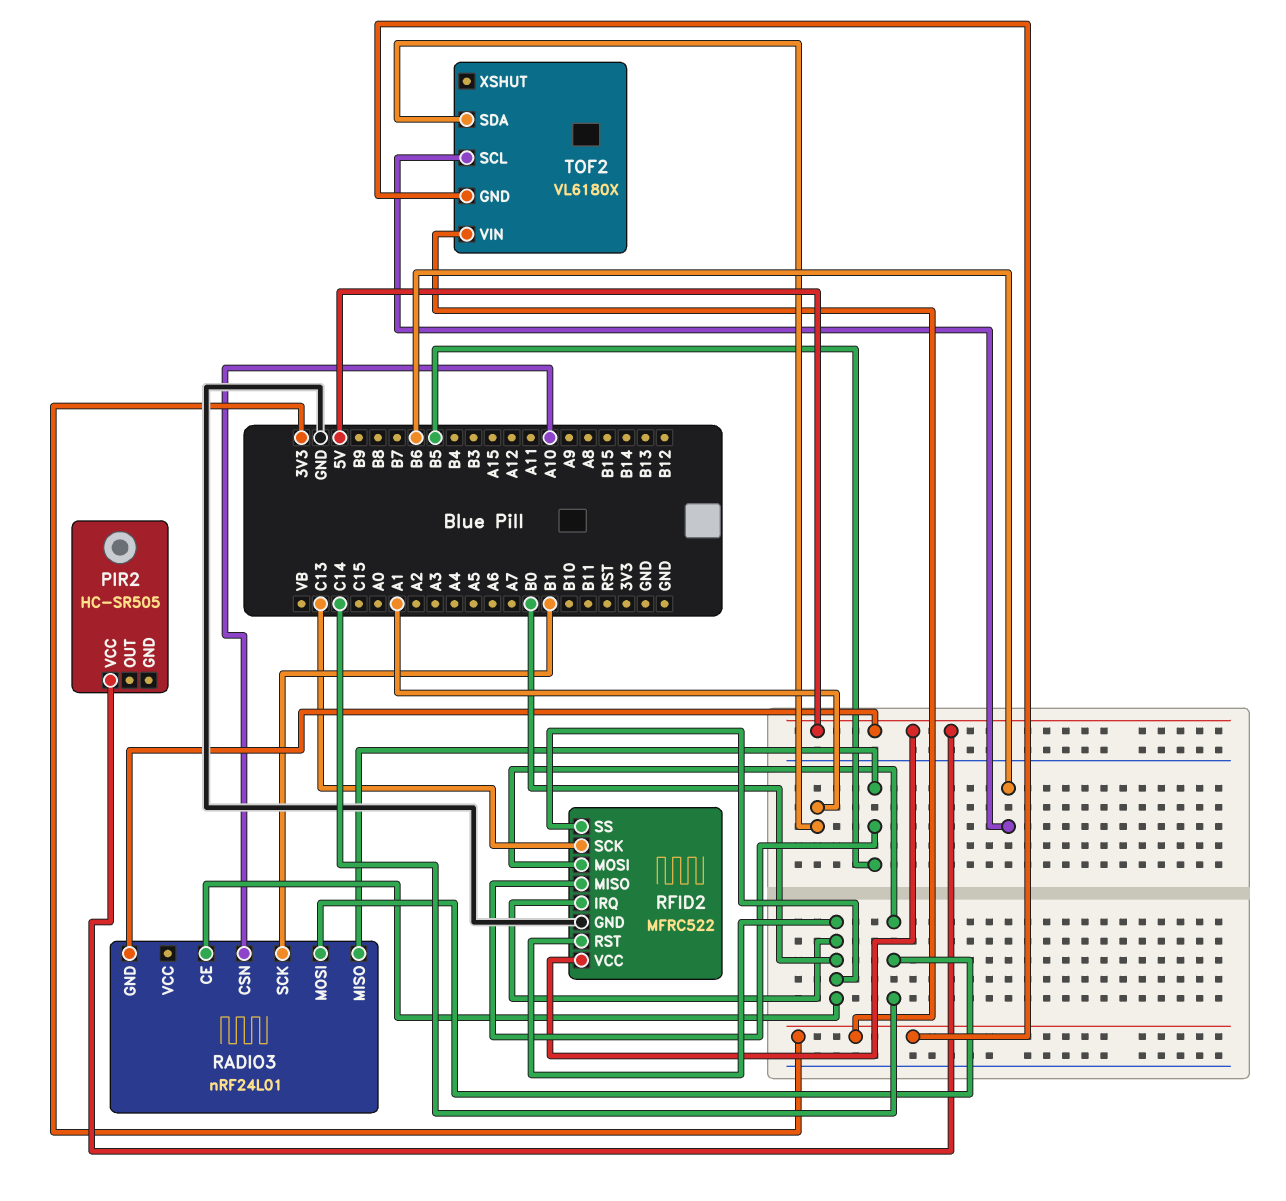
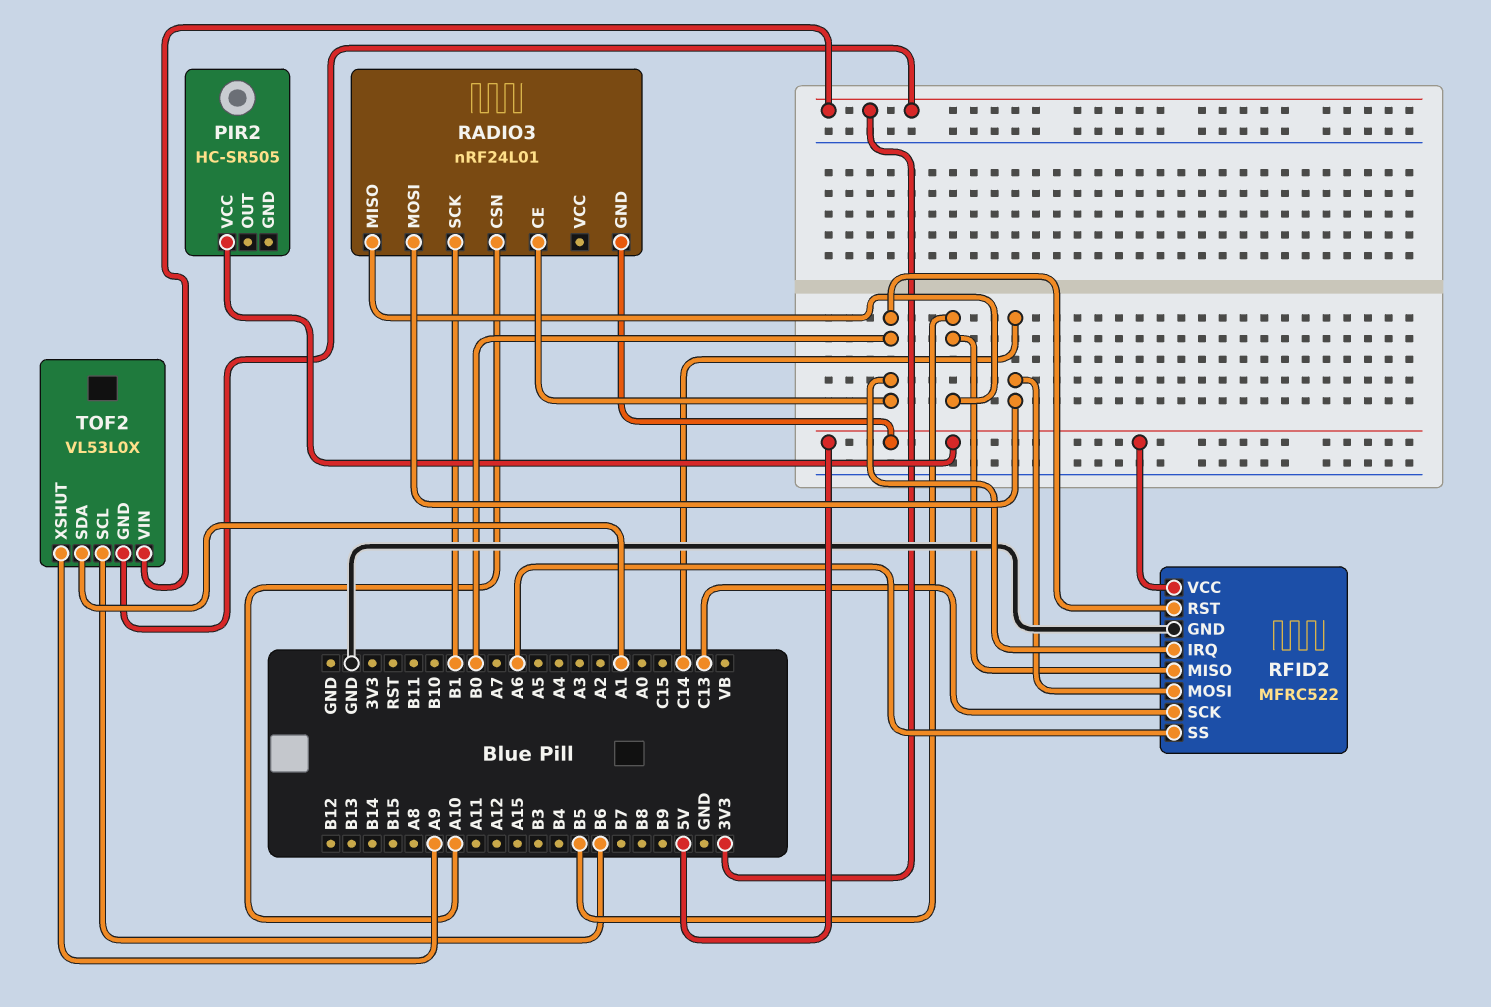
RFID2 pin SS: B0 -> A6
TOF2: VL6180X -> VL53L0X
TOF2 pin XSHUT: none -> A9

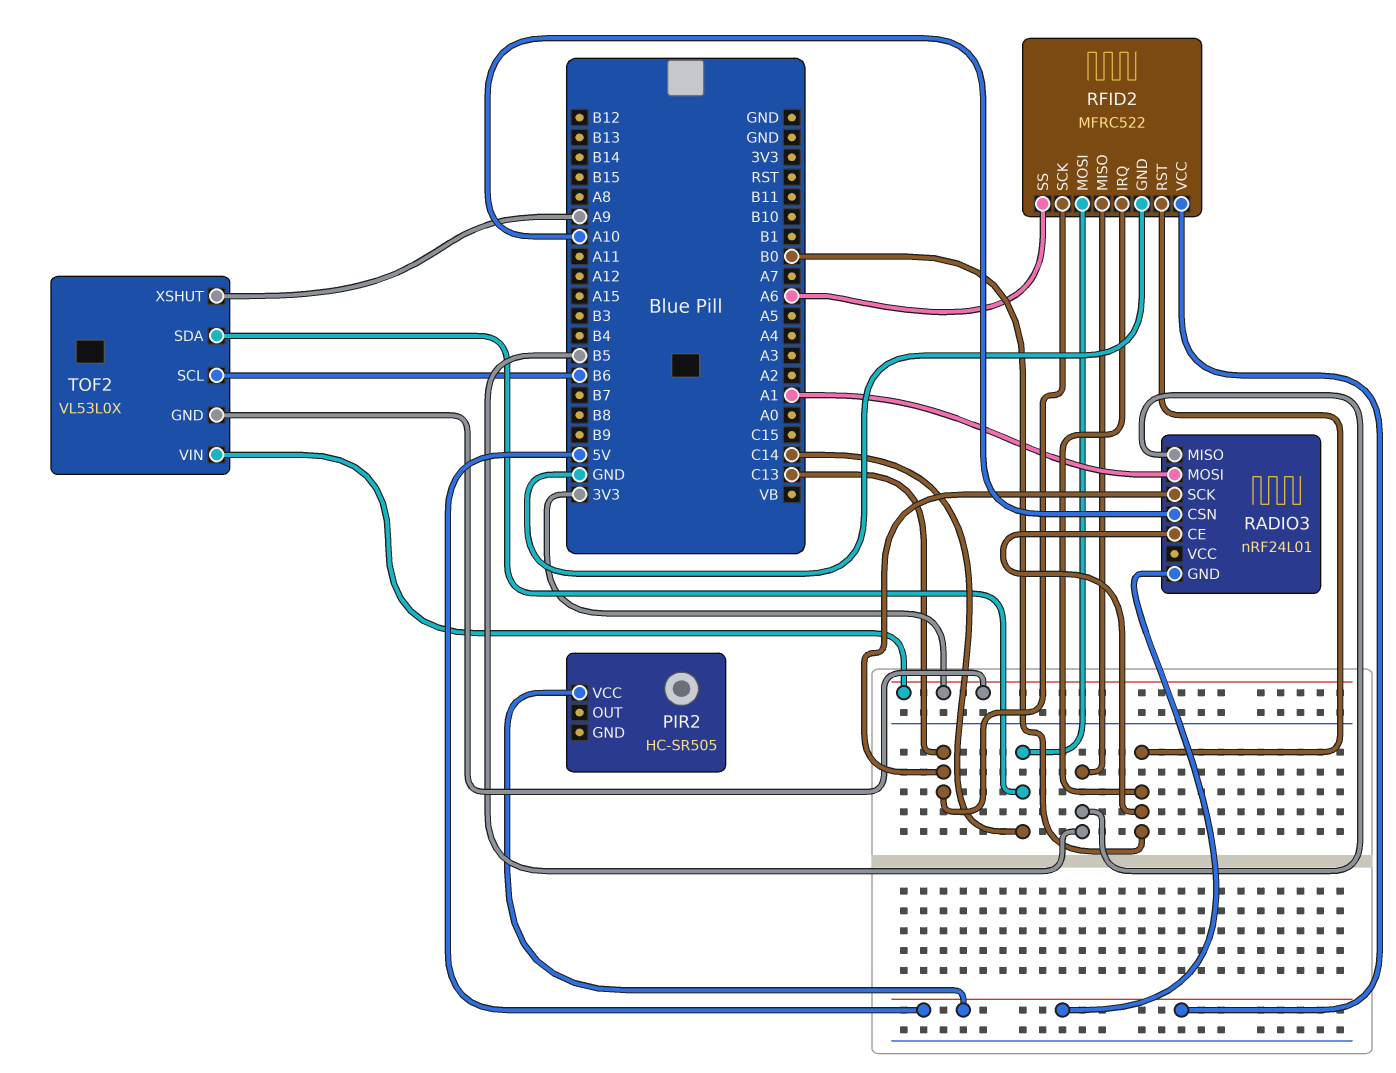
RADIO3 pin MOSI: C14 -> A1
RADIO3 pin SCK: B1 -> C13
TOF2 pin SDA: A1 -> C14

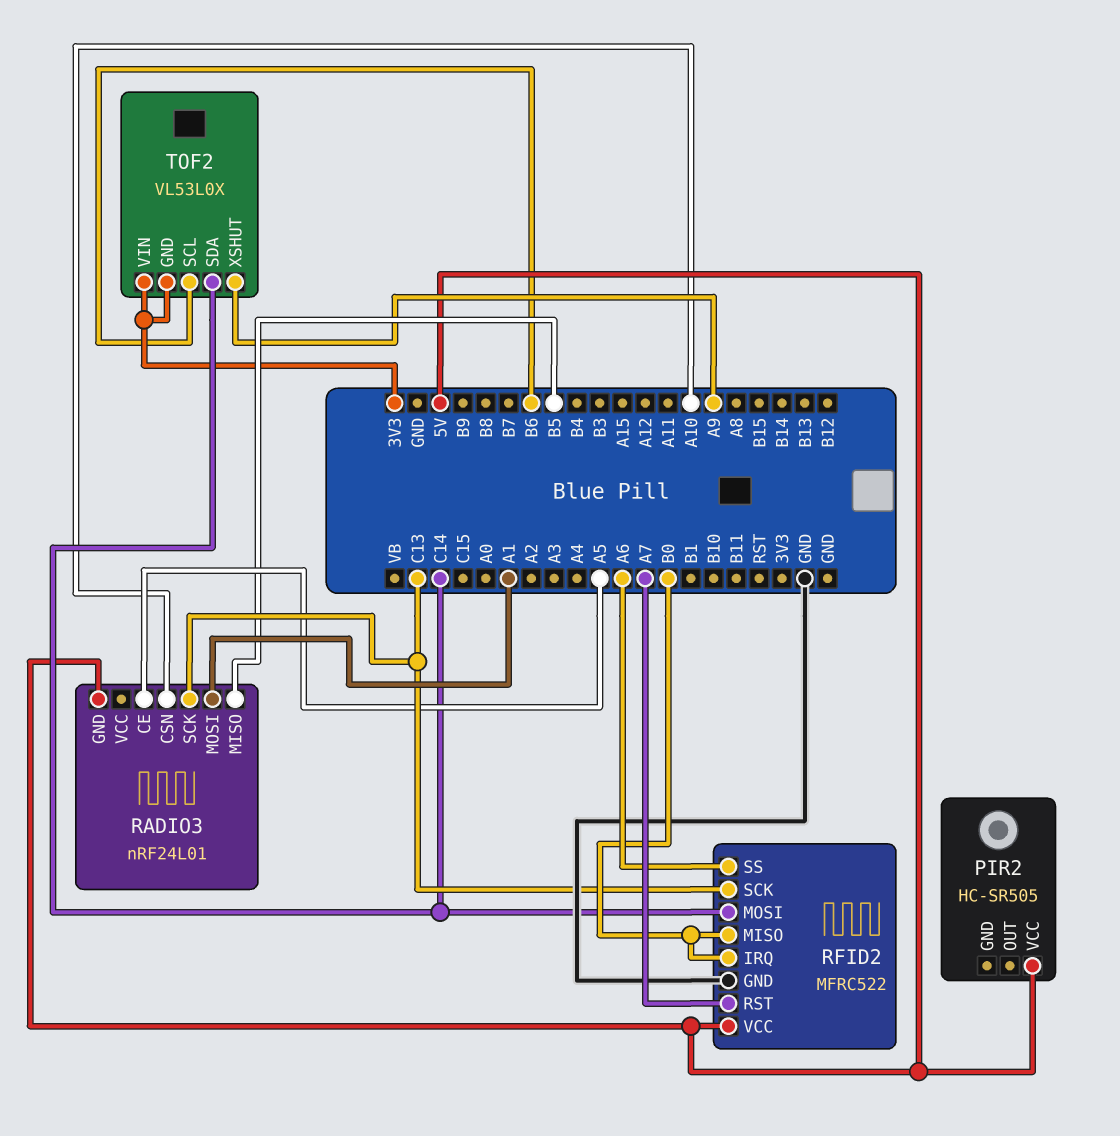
RADIO3 pin CE: B0 -> A5
RFID2 pin MISO: B5 -> B0
RFID2 pin RST: B0 -> A7

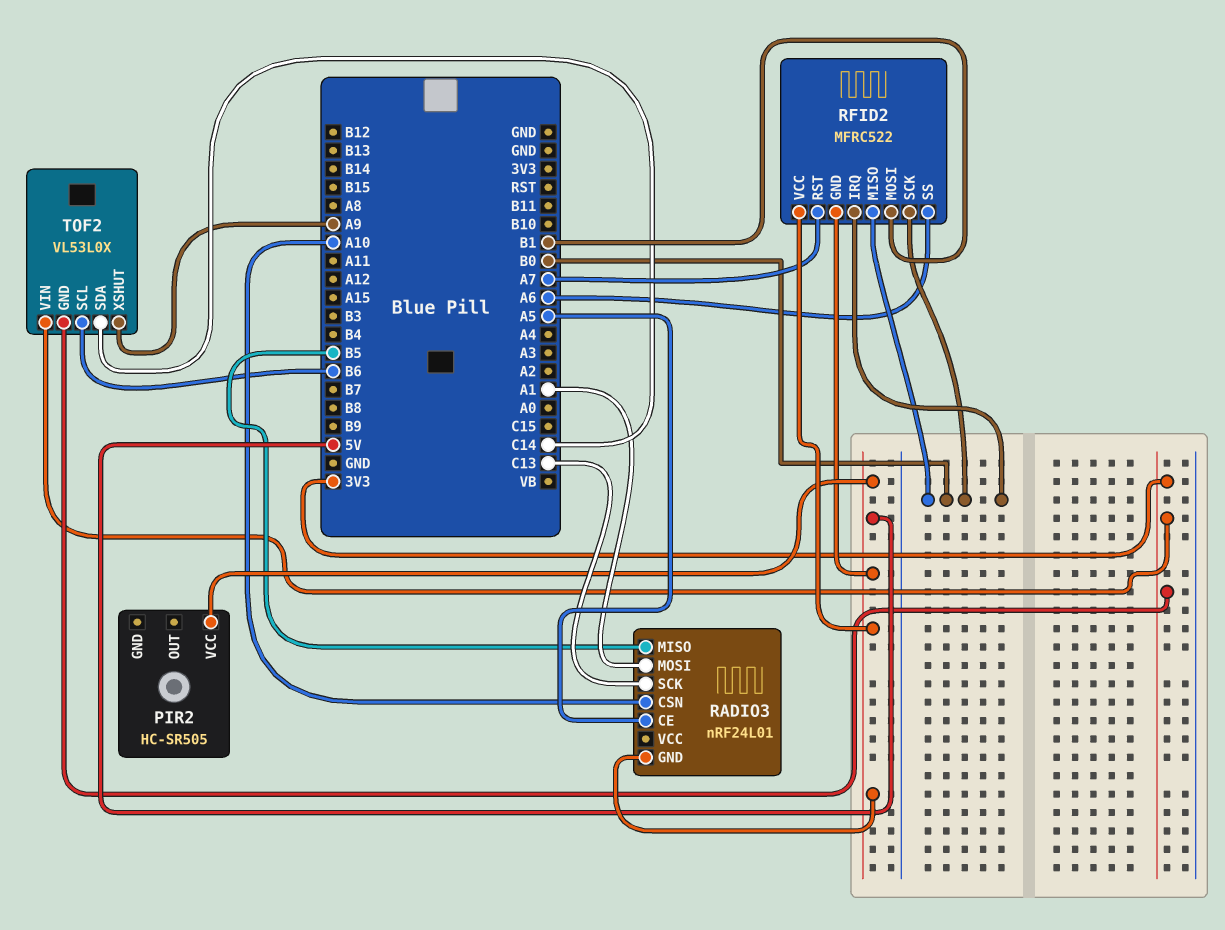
RFID2 pin GND: GND -> 5V
RFID2 pin MOSI: C14 -> B1
RFID2 pin SCK: C13 -> B0

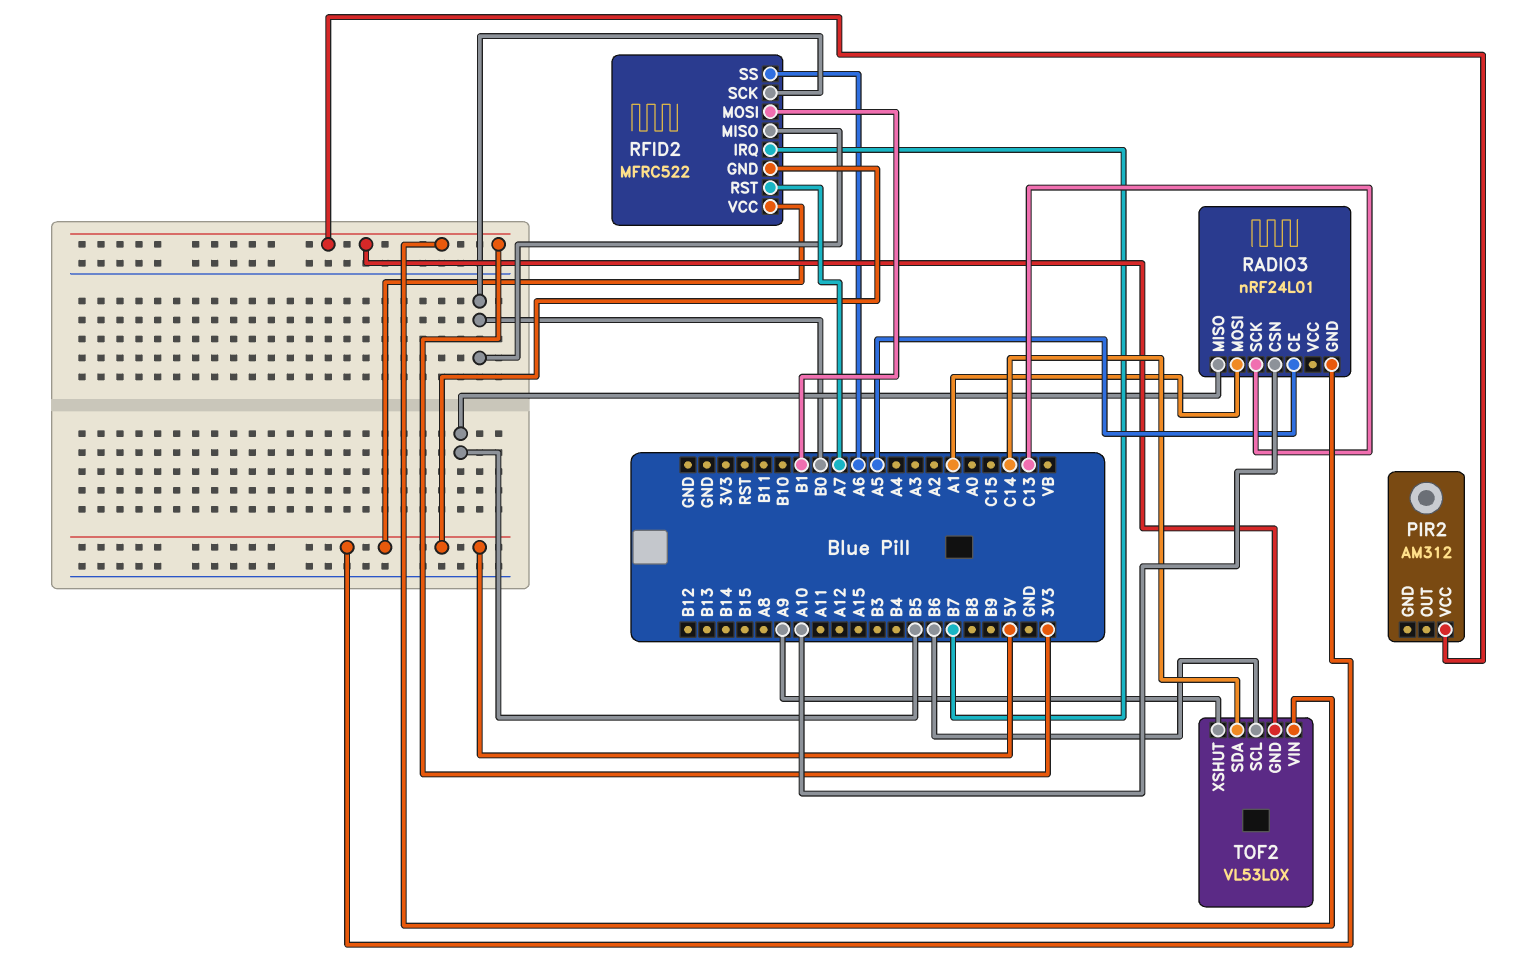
PIR2: HC-SR505 -> AM312
PIR2 pin VCC: 5V -> 3V3
RFID2 pin IRQ: B0 -> B7

